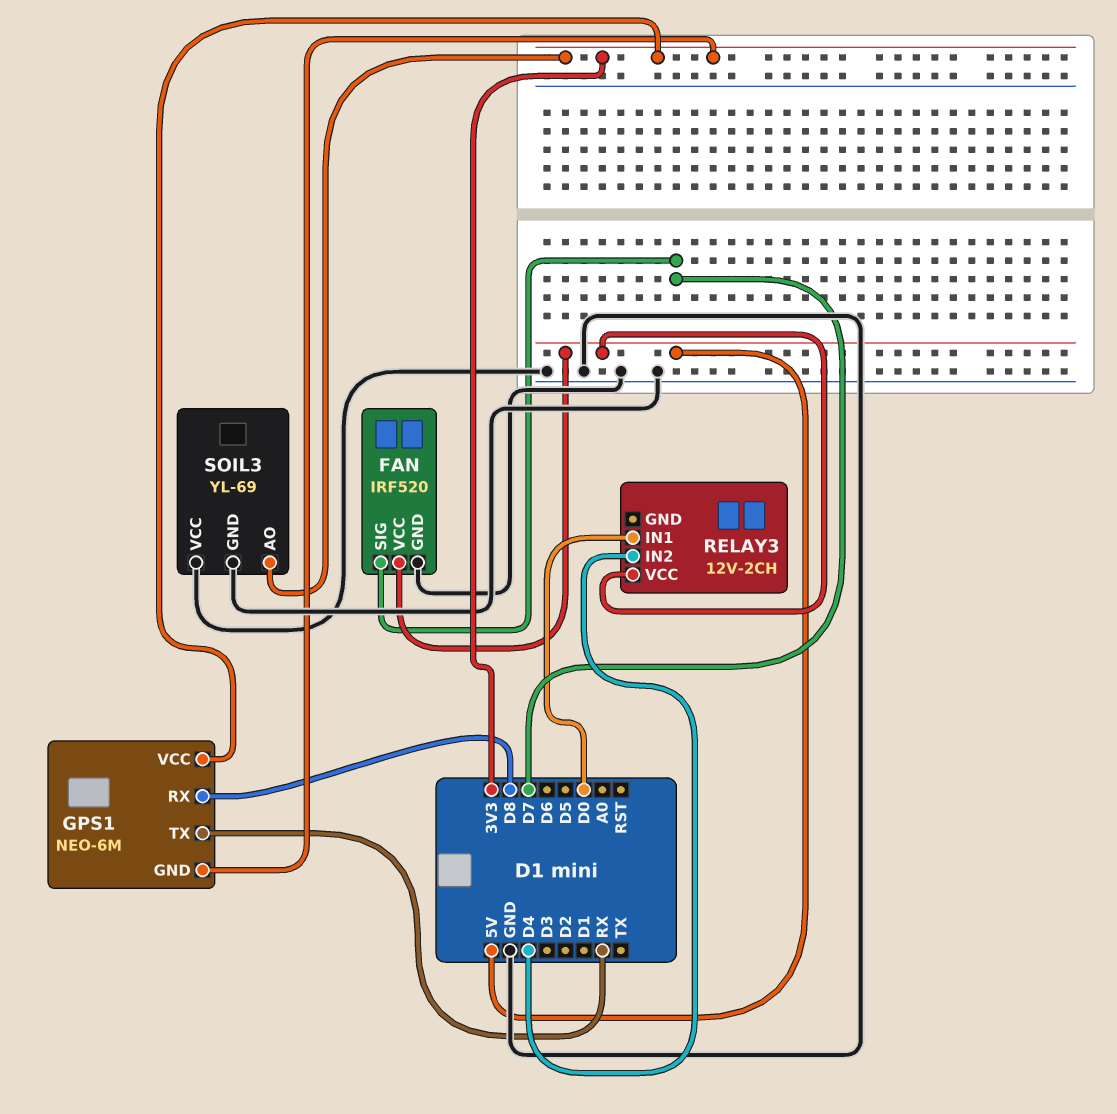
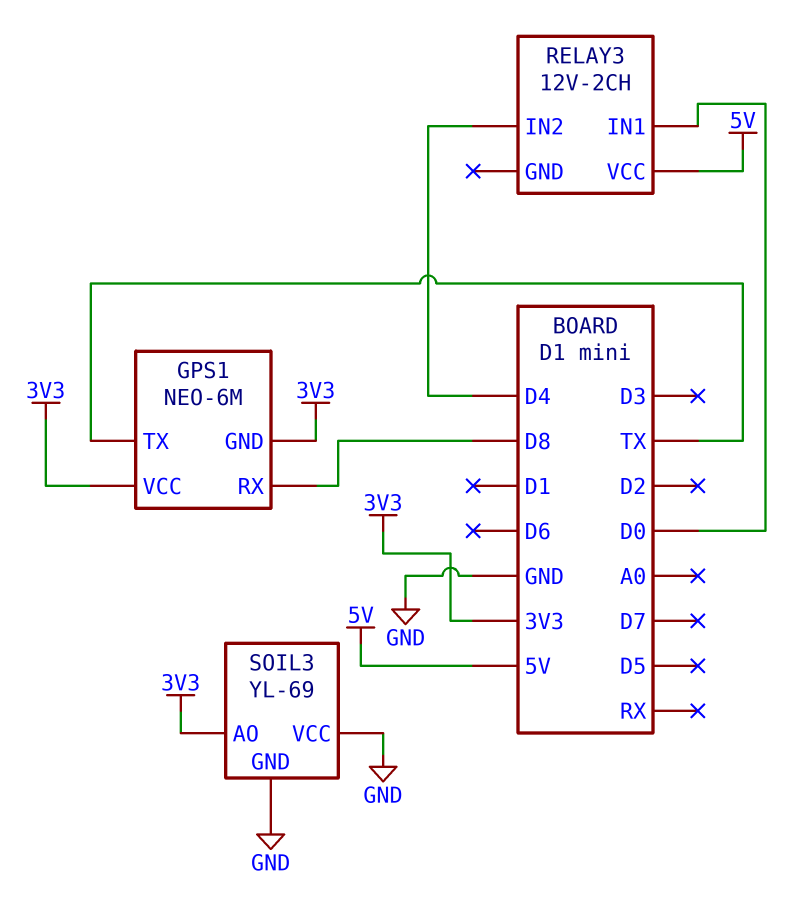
FAN: IRF520 -> none
FAN pin GND: GND -> none
FAN pin SIG: D7 -> none
FAN pin VCC: 5V -> none
GPS1 pin TX: RX -> TX

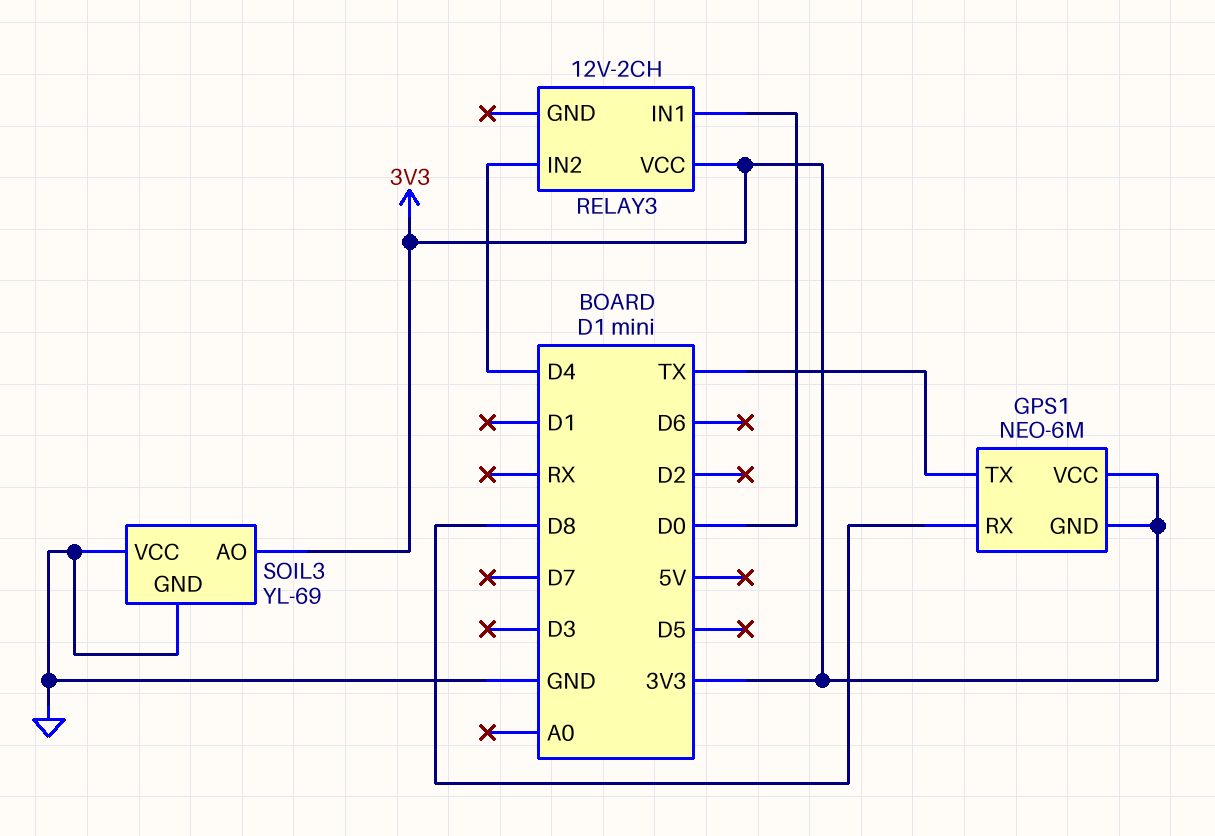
RELAY3 pin VCC: 5V -> 3V3

